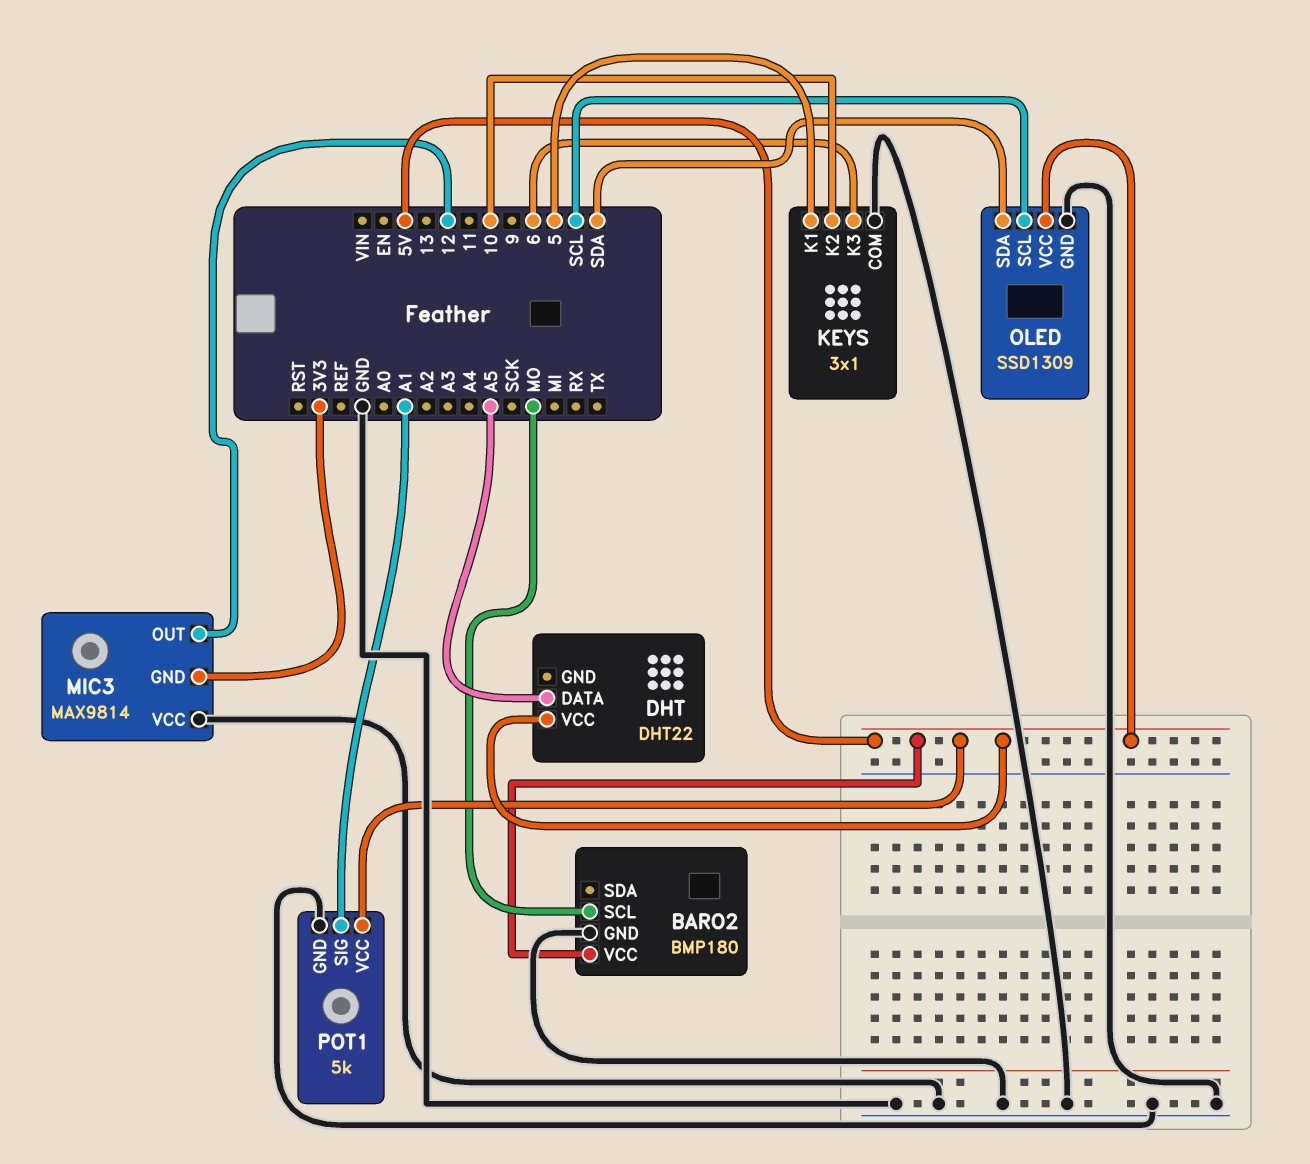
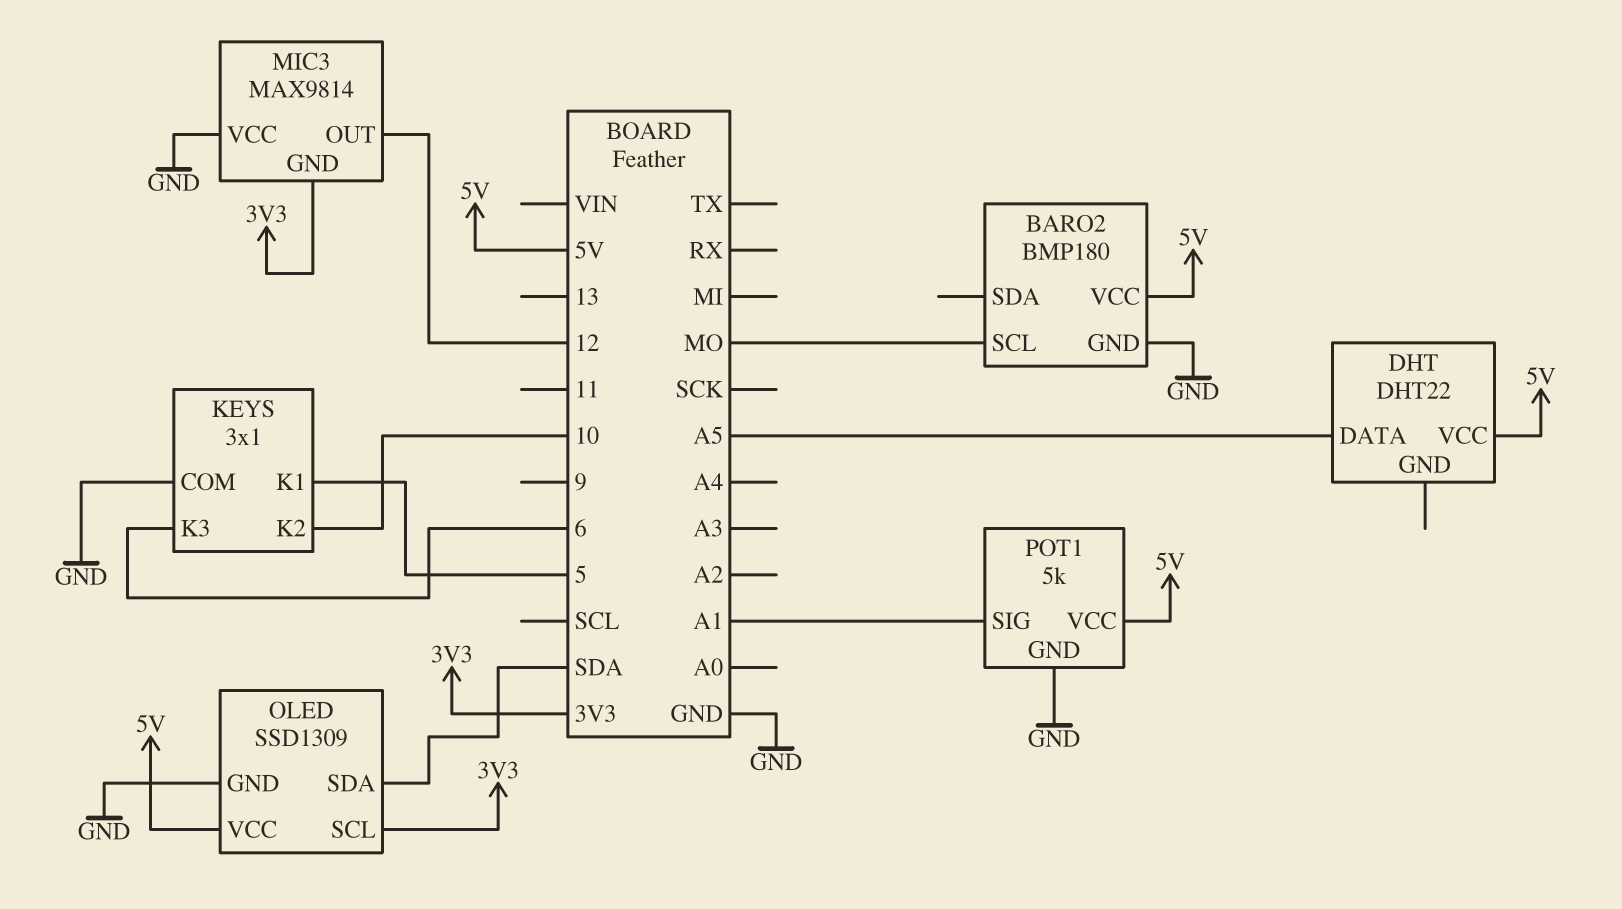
OLED pin SCL: SCL -> 3V3

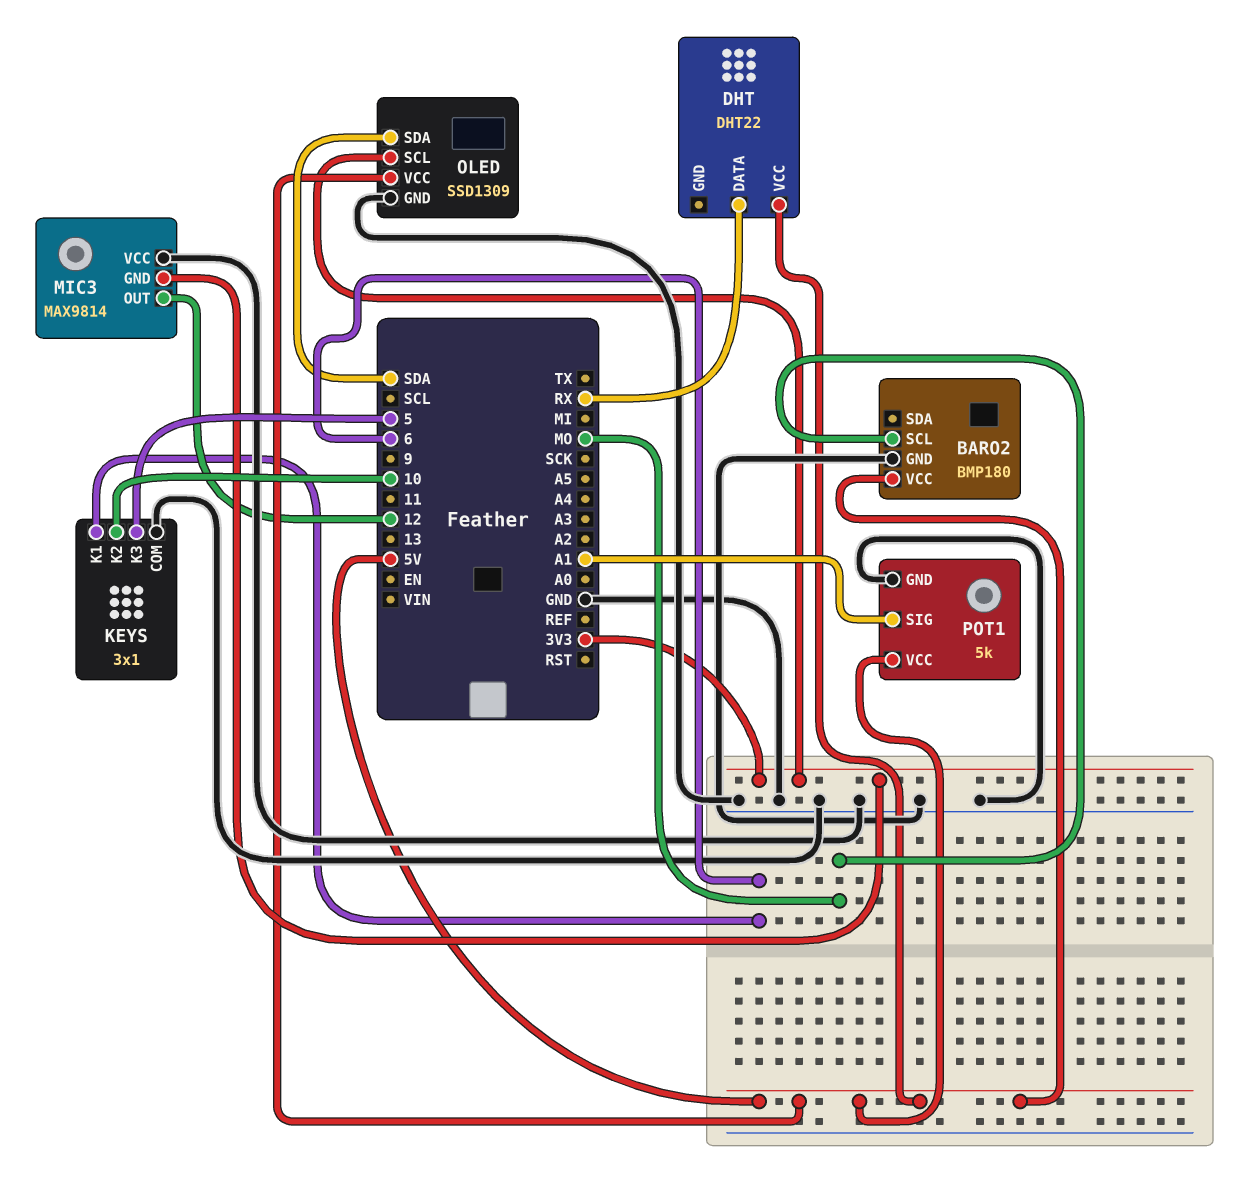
DHT pin DATA: A5 -> RX
KEYS pin K1: 5 -> 6
KEYS pin K3: 6 -> 5

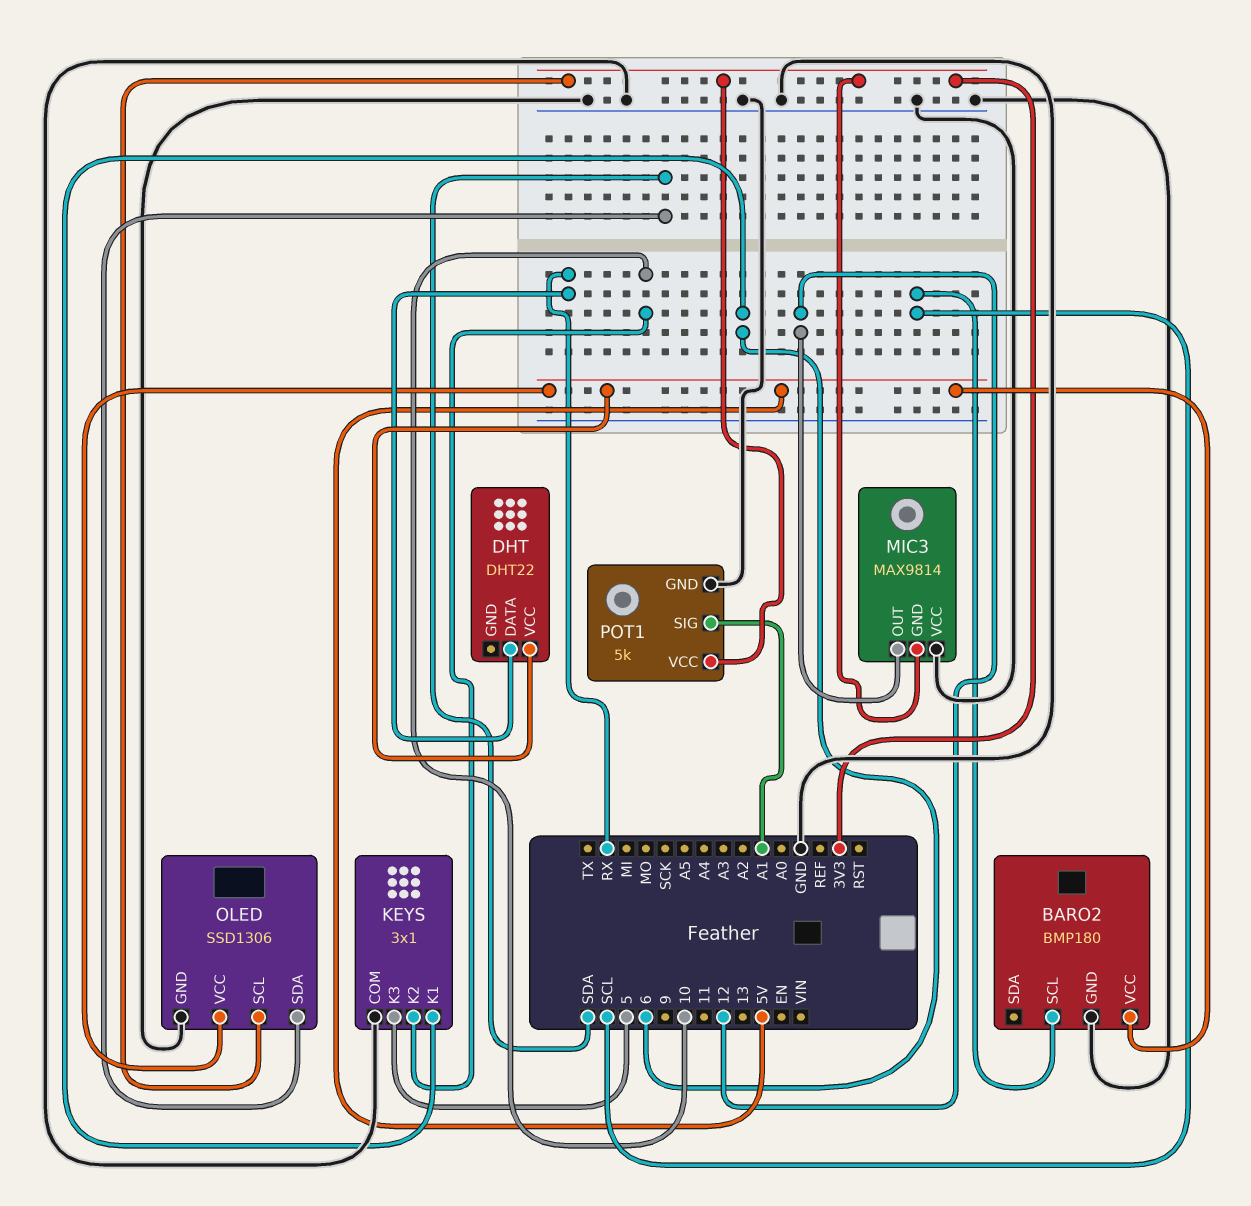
BARO2 pin SCL: MO -> SCL
OLED: SSD1309 -> SSD1306
POT1 pin VCC: 5V -> 3V3

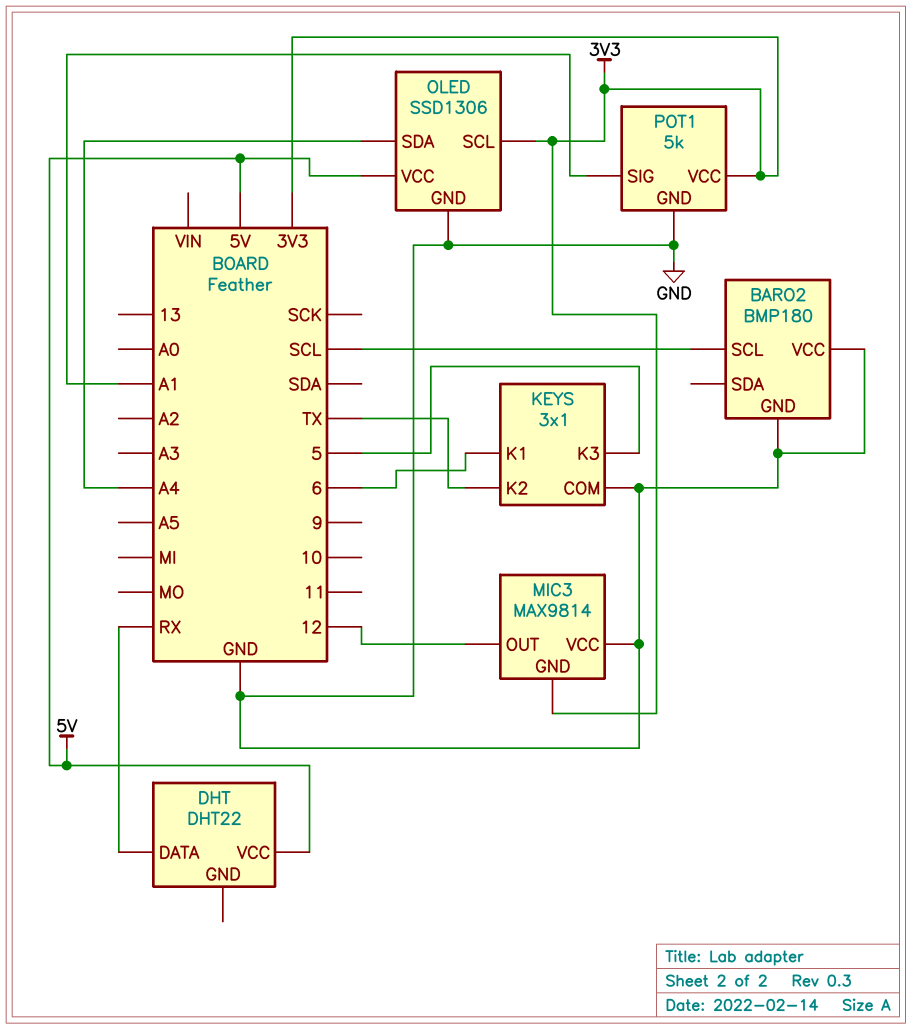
BARO2 pin VCC: 5V -> GND
KEYS pin K2: 10 -> TX
OLED pin SDA: SDA -> A4

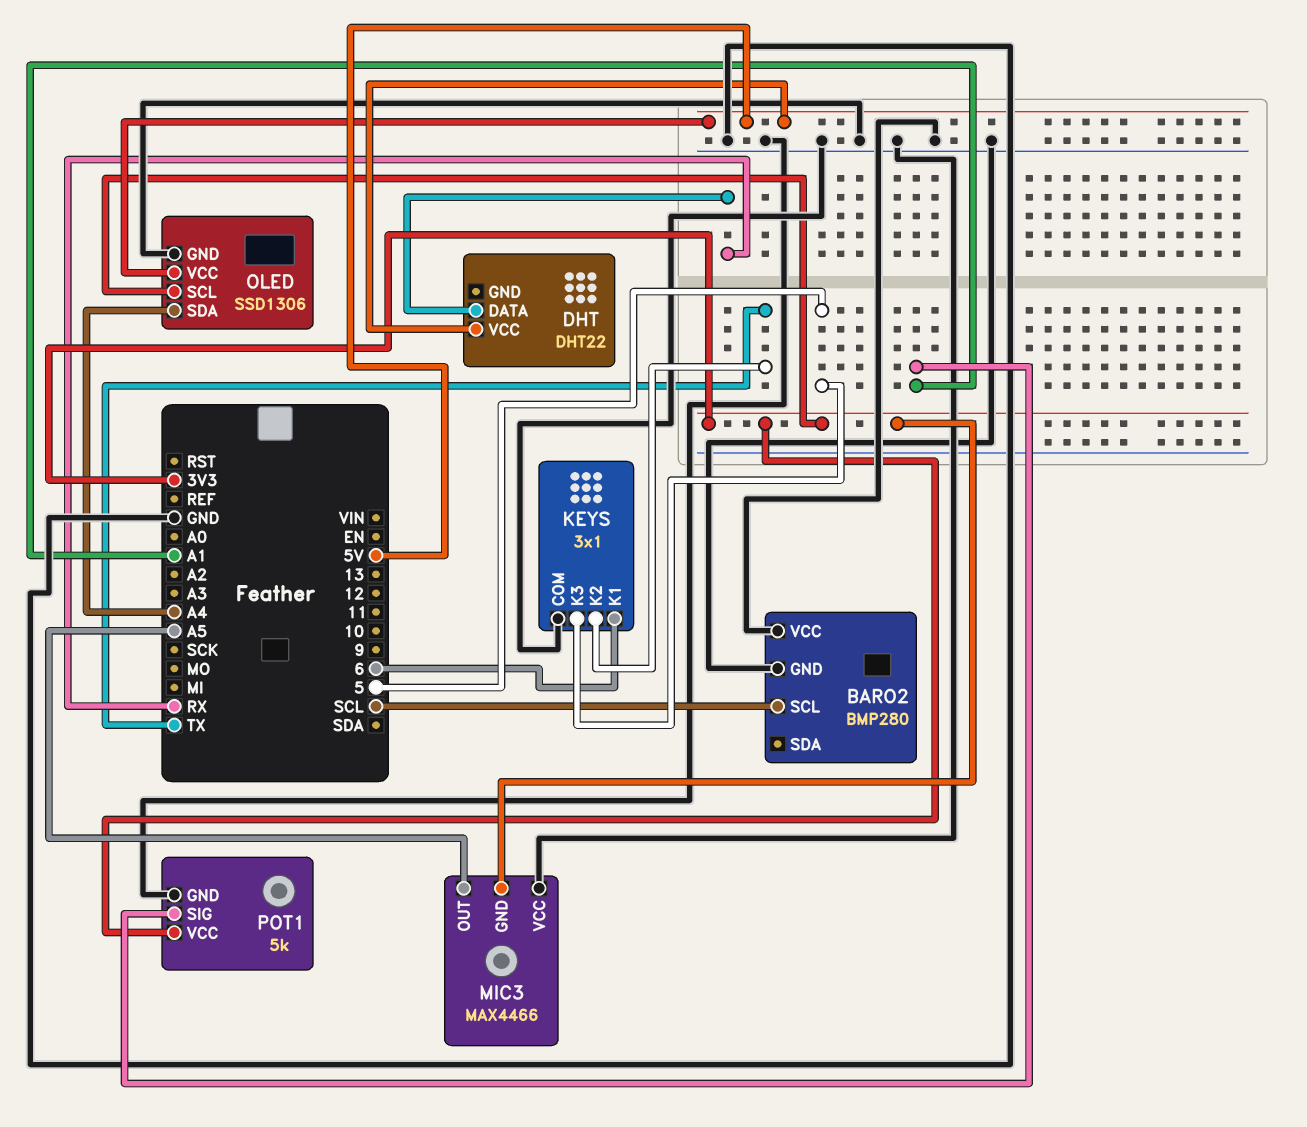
BARO2: BMP180 -> BMP280
MIC3: MAX9814 -> MAX4466
MIC3 pin OUT: 12 -> A5

